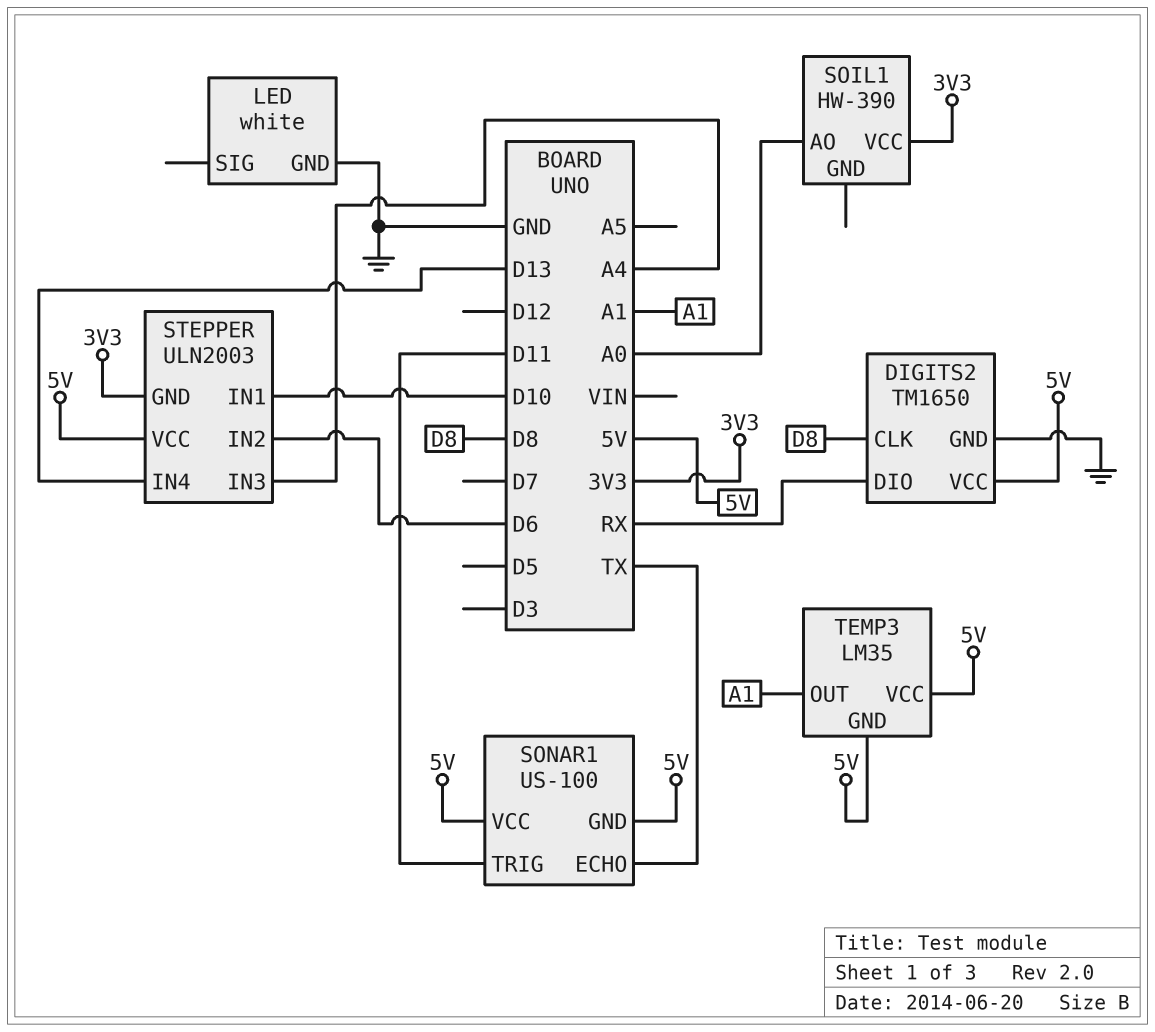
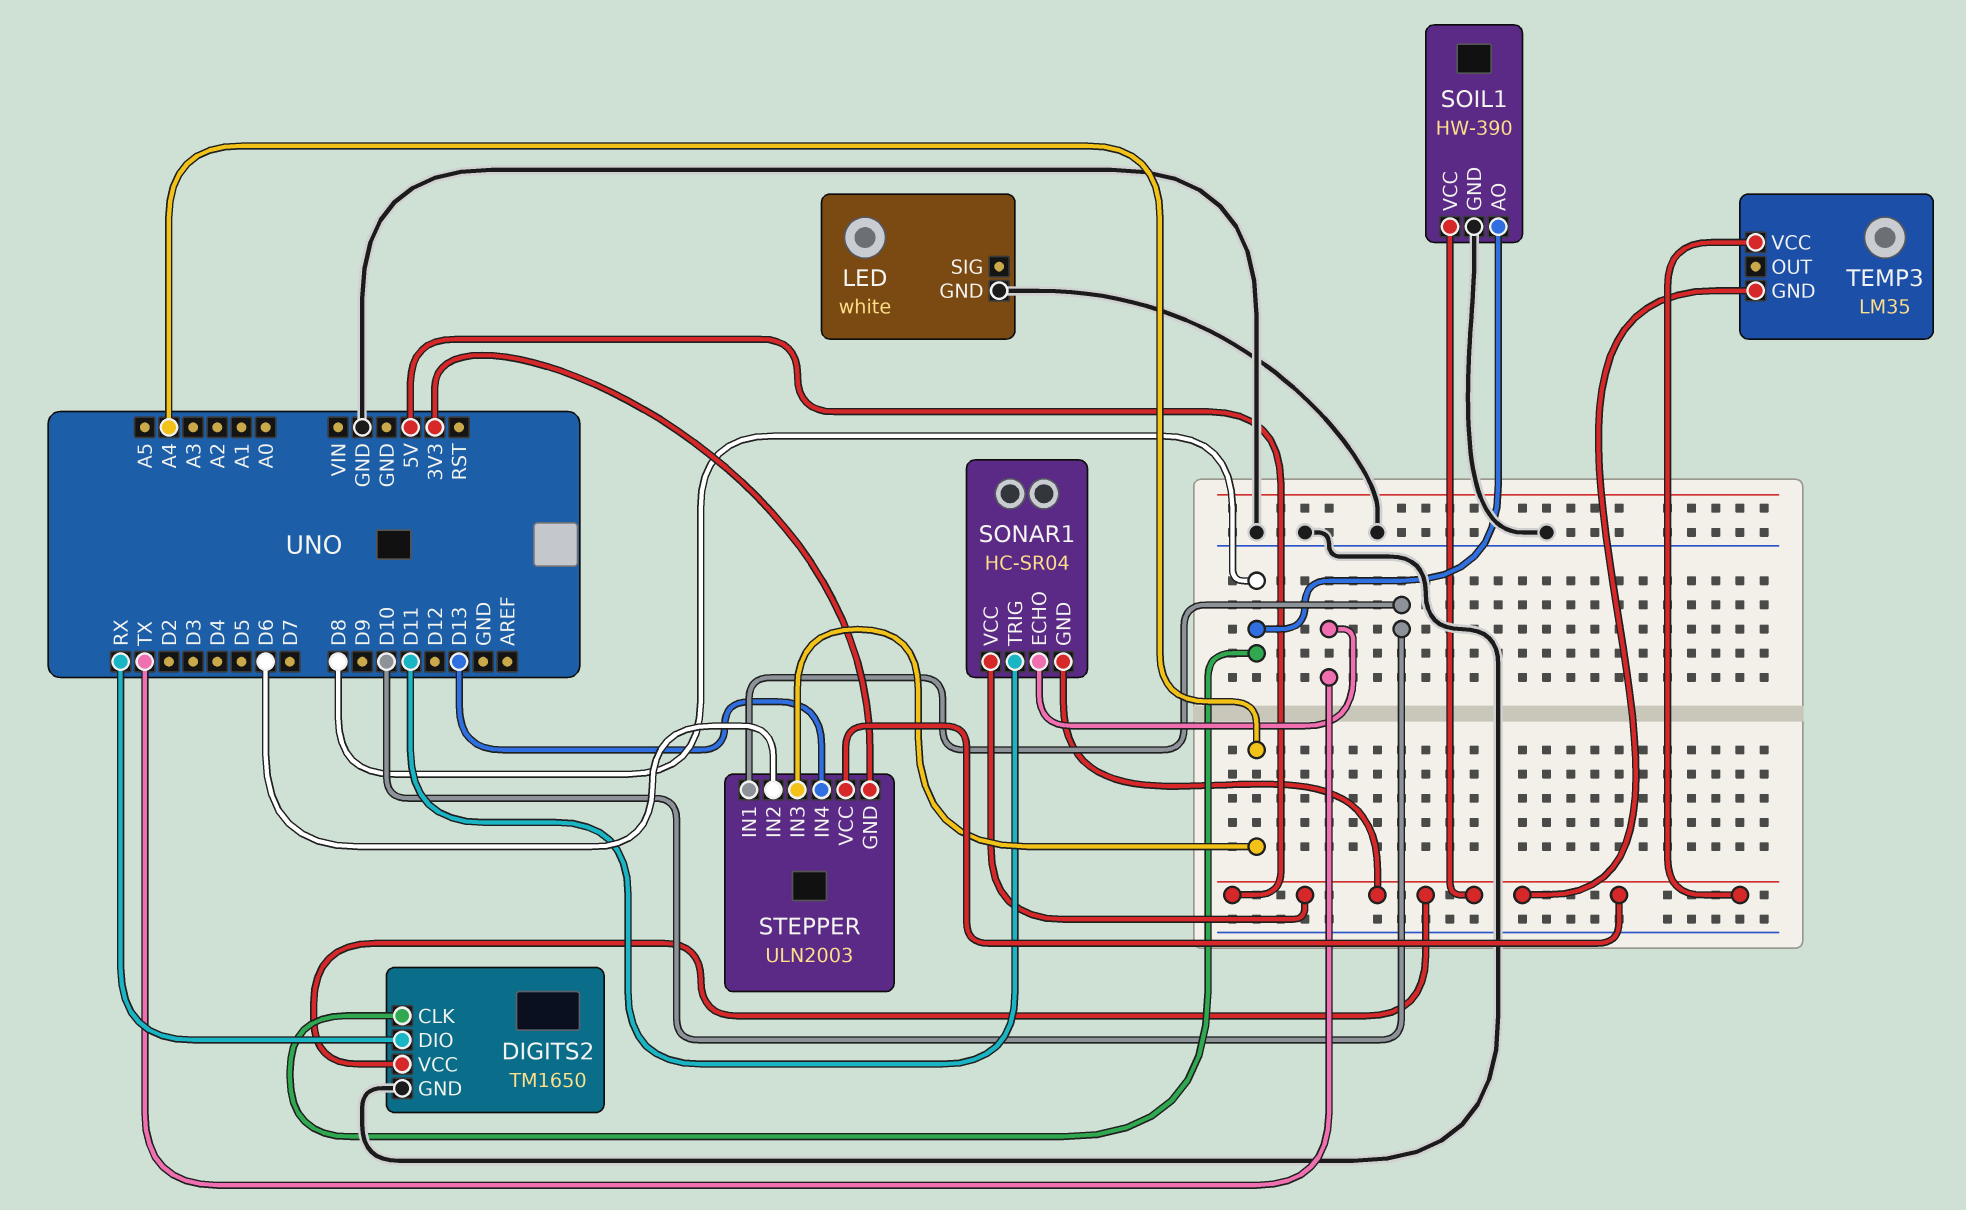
SOIL1 pin AO: A0 -> D8
SOIL1 pin GND: none -> GND
SOIL1 pin VCC: 3V3 -> 5V
SONAR1: US-100 -> HC-SR04
TEMP3 pin OUT: A1 -> none

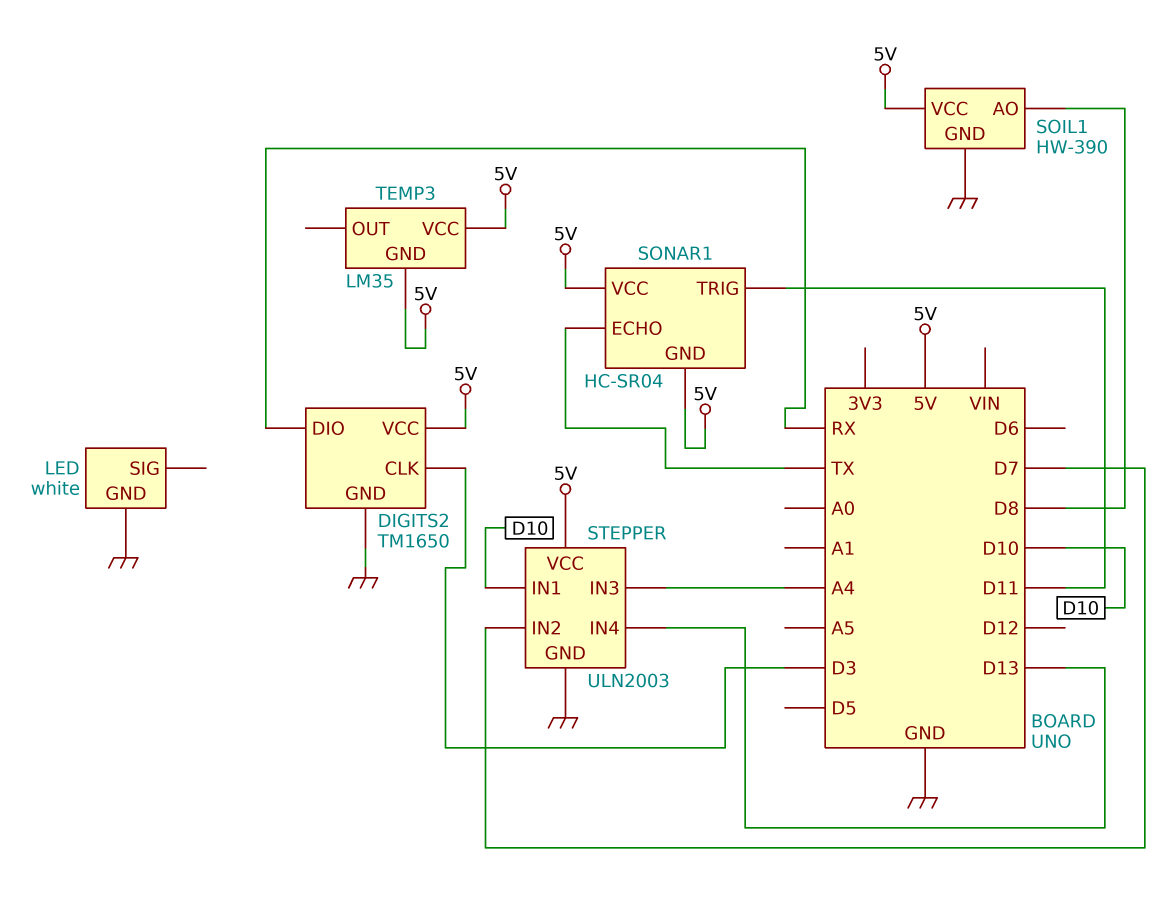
DIGITS2 pin CLK: D8 -> D3
STEPPER pin GND: 3V3 -> GND
STEPPER pin IN2: D6 -> D7

